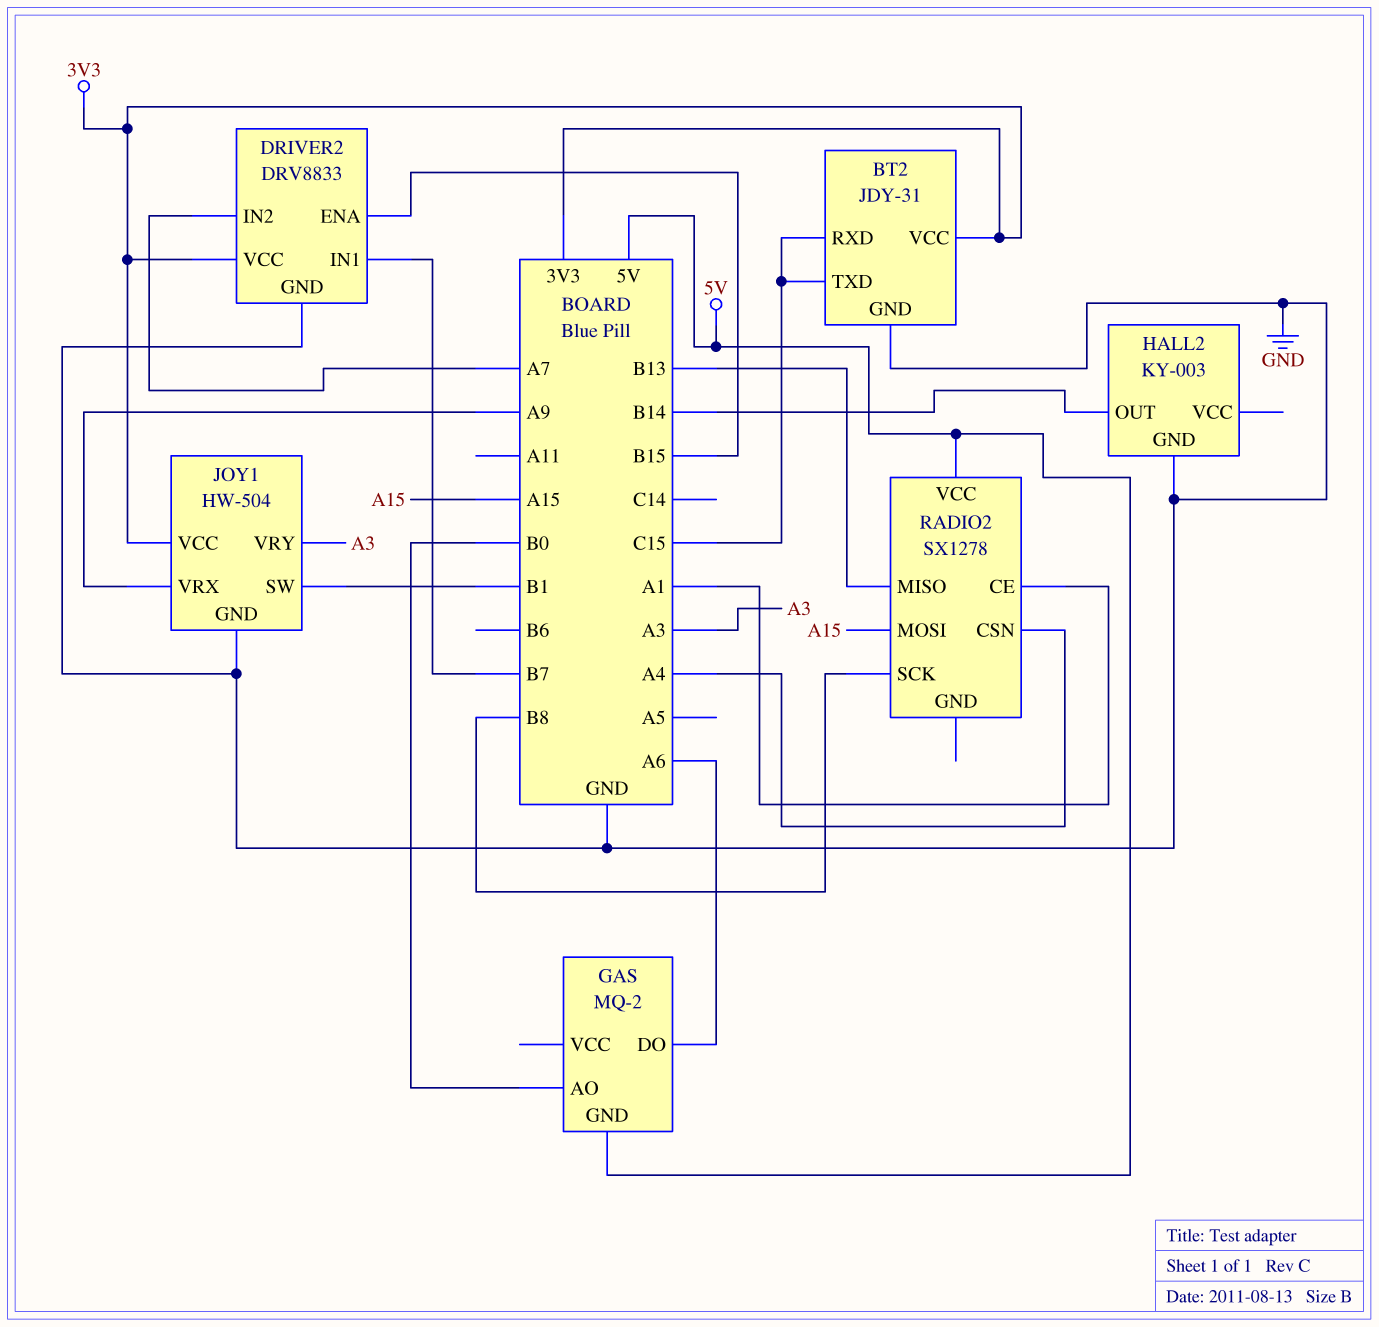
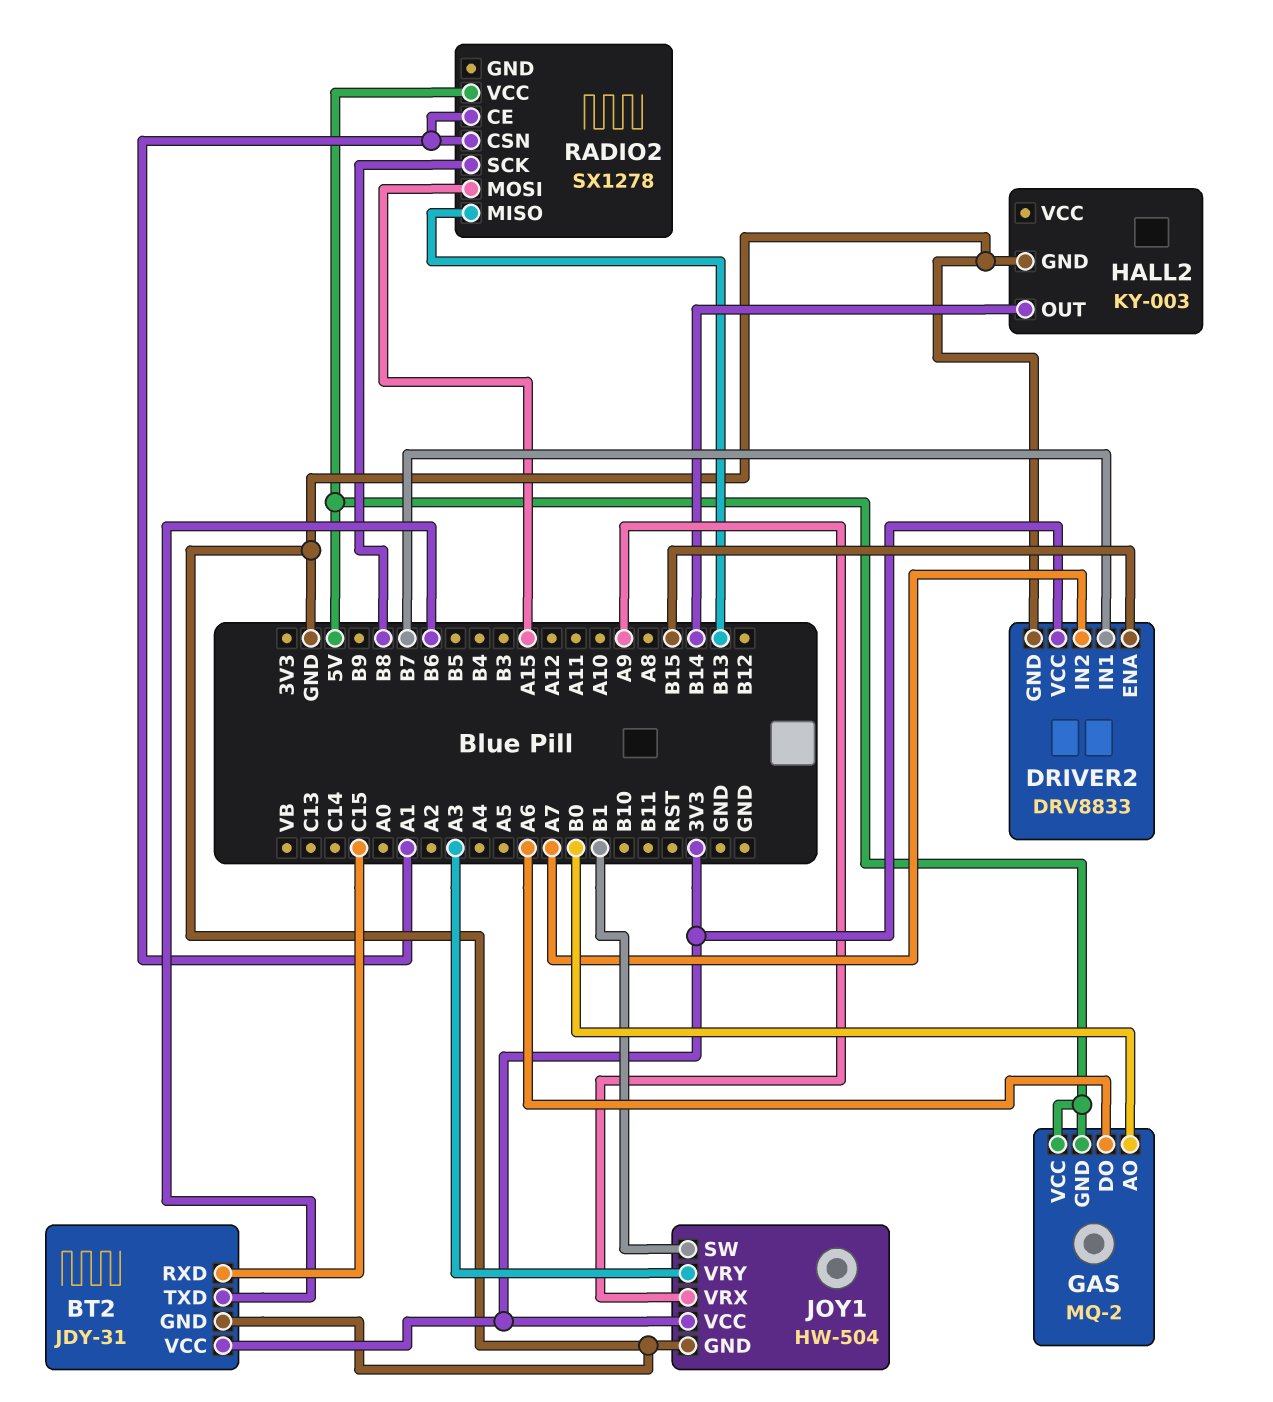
BT2 pin TXD: C15 -> B6
GAS pin VCC: none -> 5V
RADIO2 pin CSN: A4 -> A1

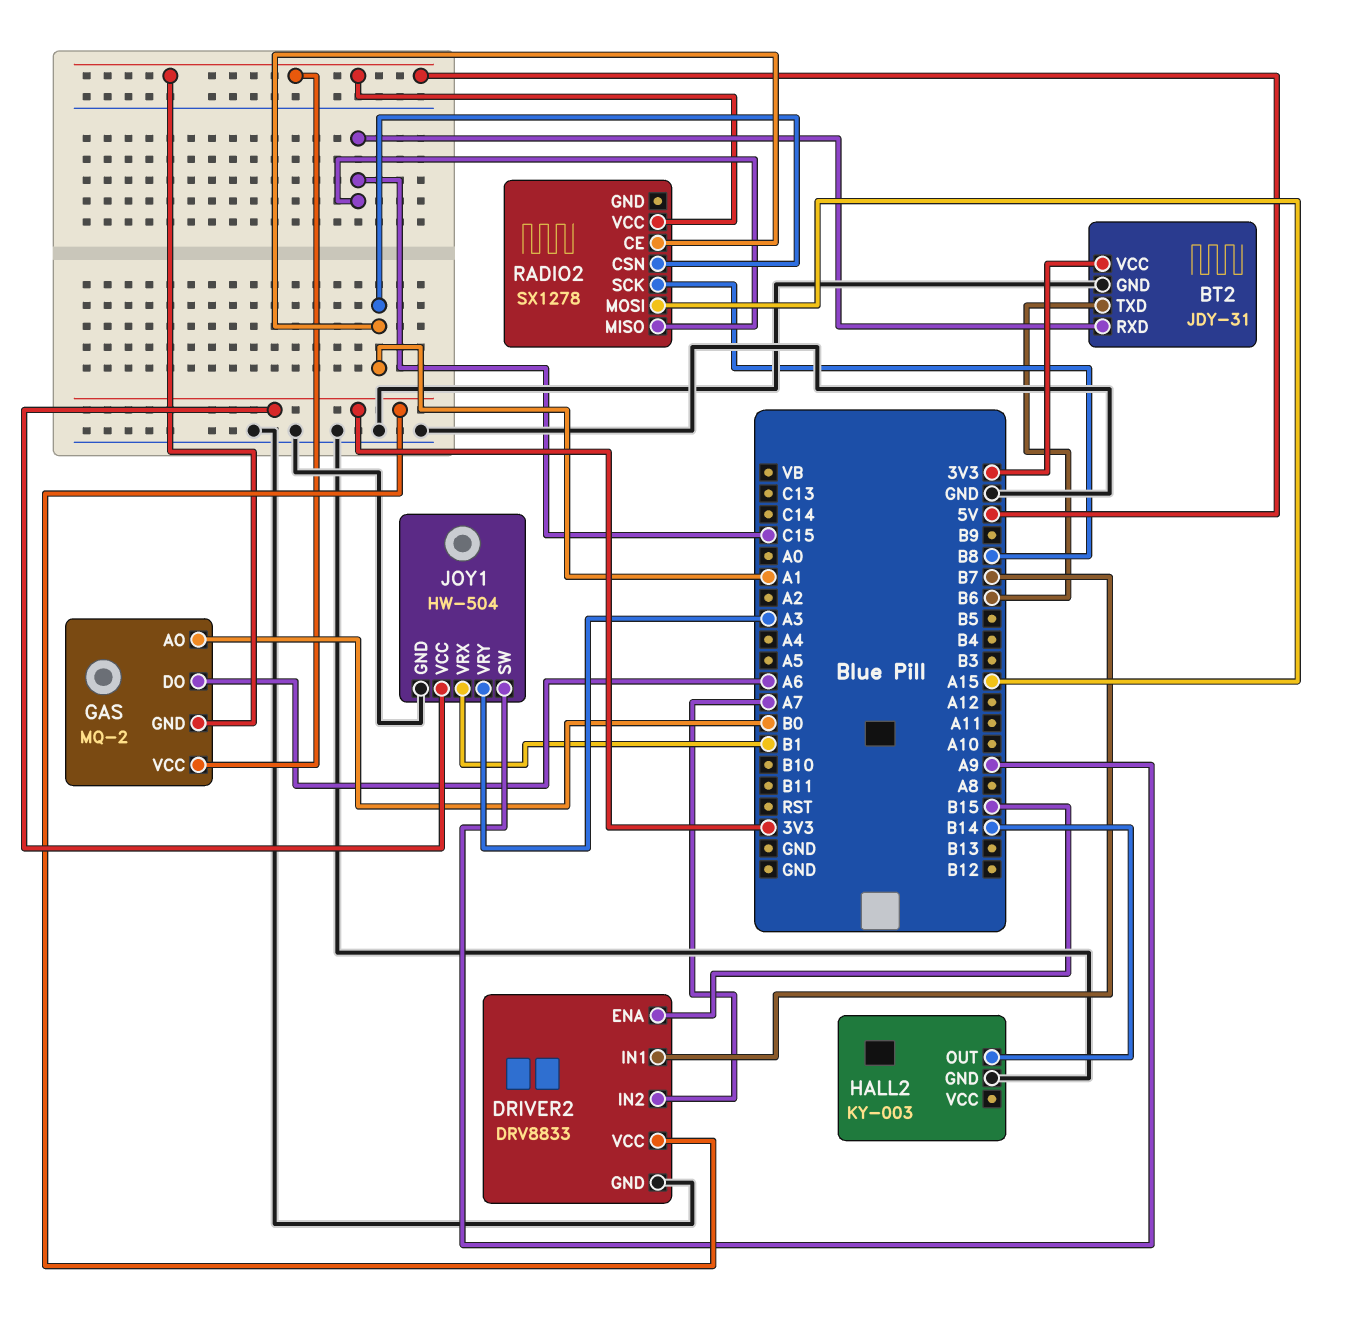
JOY1 pin SW: B1 -> A9
JOY1 pin VRX: A9 -> B1
RADIO2 pin MISO: B13 -> C15

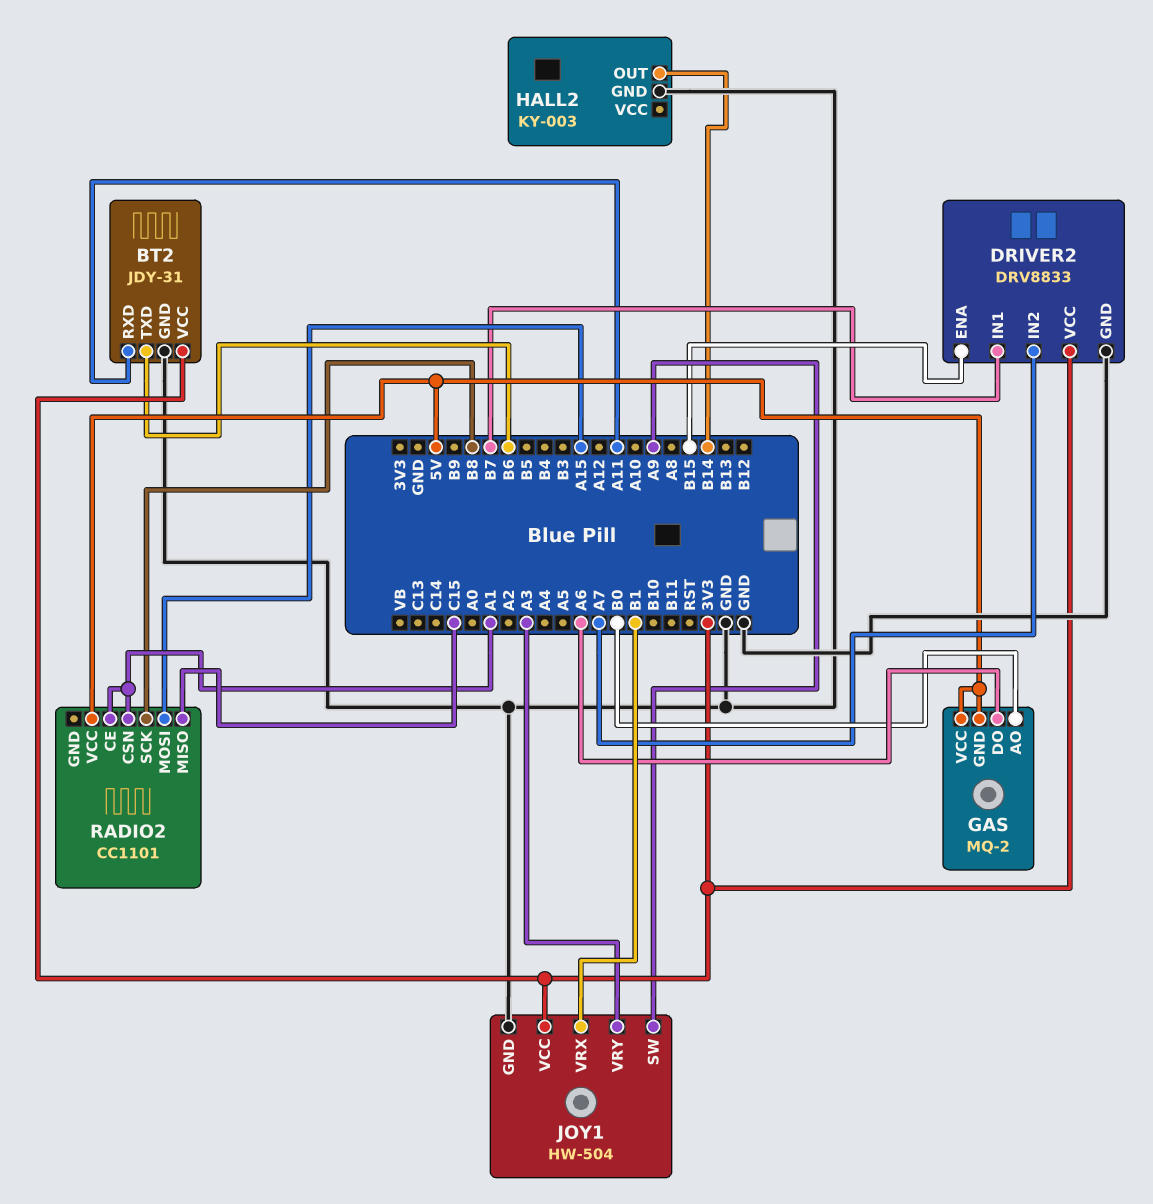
BT2 pin RXD: C15 -> A11
RADIO2: SX1278 -> CC1101

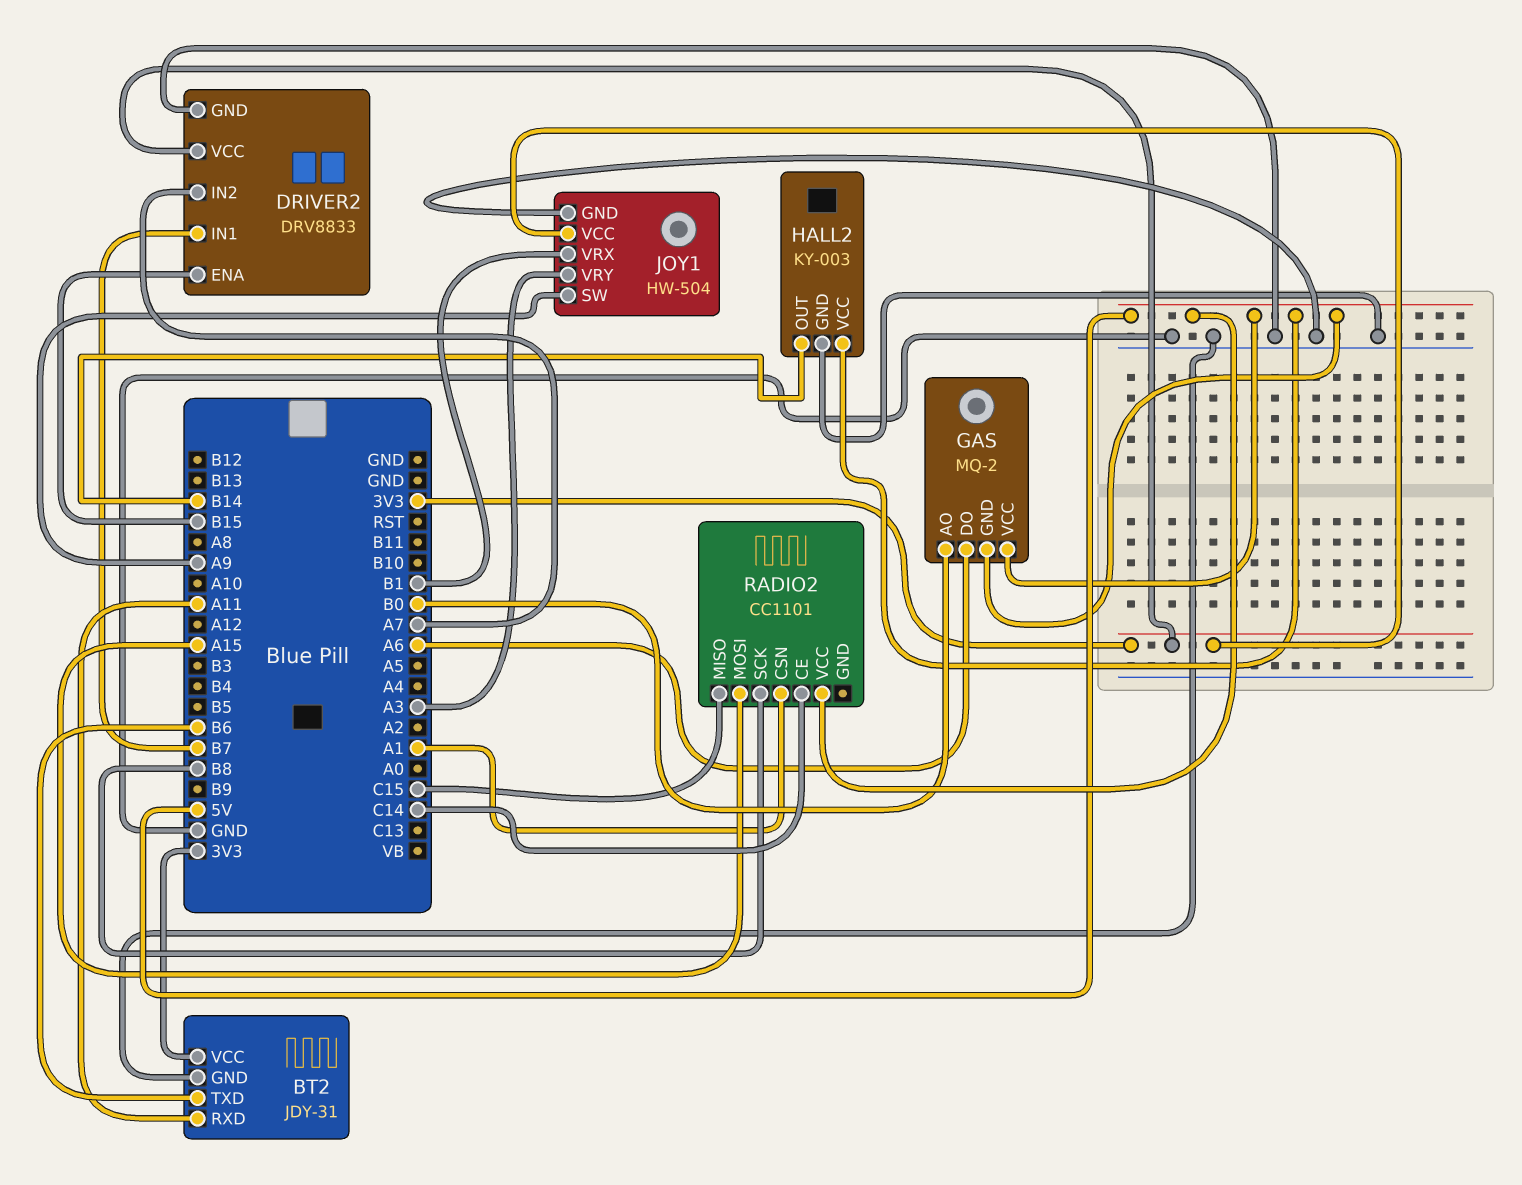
HALL2 pin VCC: none -> 5V
RADIO2 pin CE: A1 -> C14

